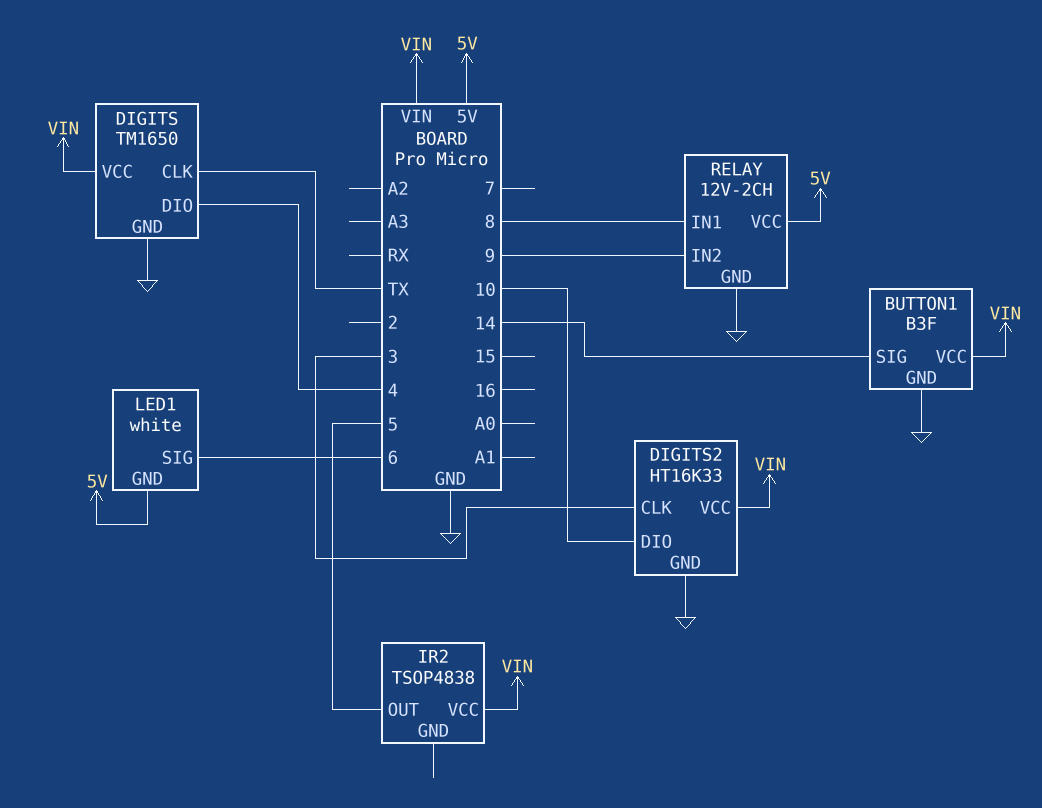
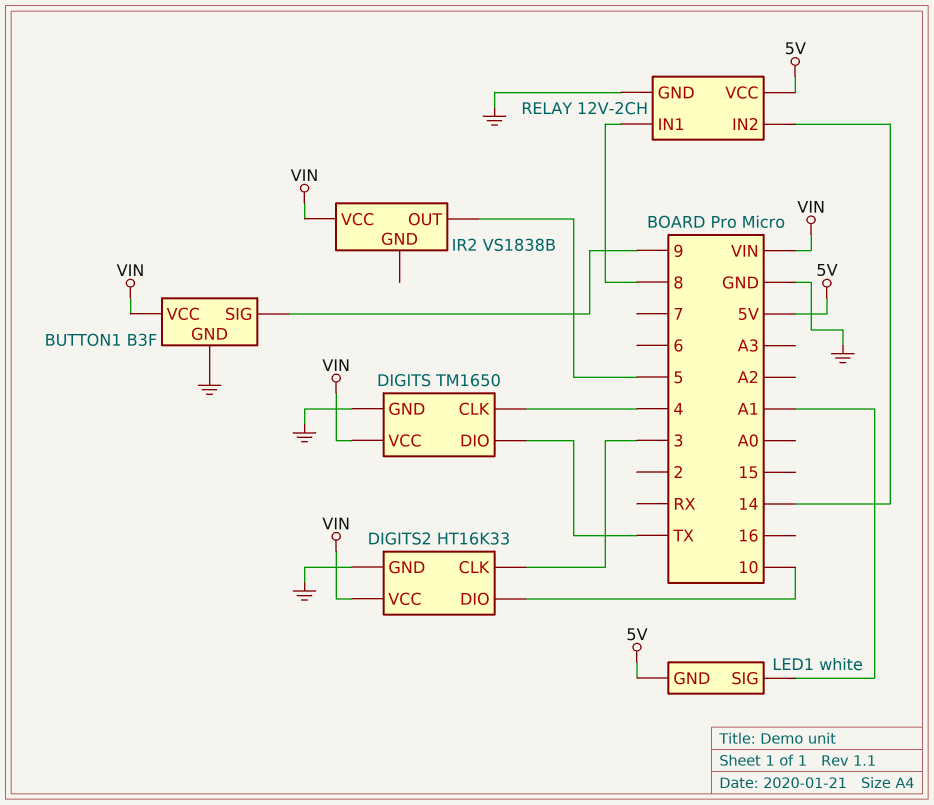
BUTTON1 pin SIG: 14 -> 9
DIGITS pin CLK: TX -> 4
DIGITS pin DIO: 4 -> TX
IR2: TSOP4838 -> VS1838B
LED1 pin SIG: 6 -> A1
RELAY pin IN2: 9 -> 14

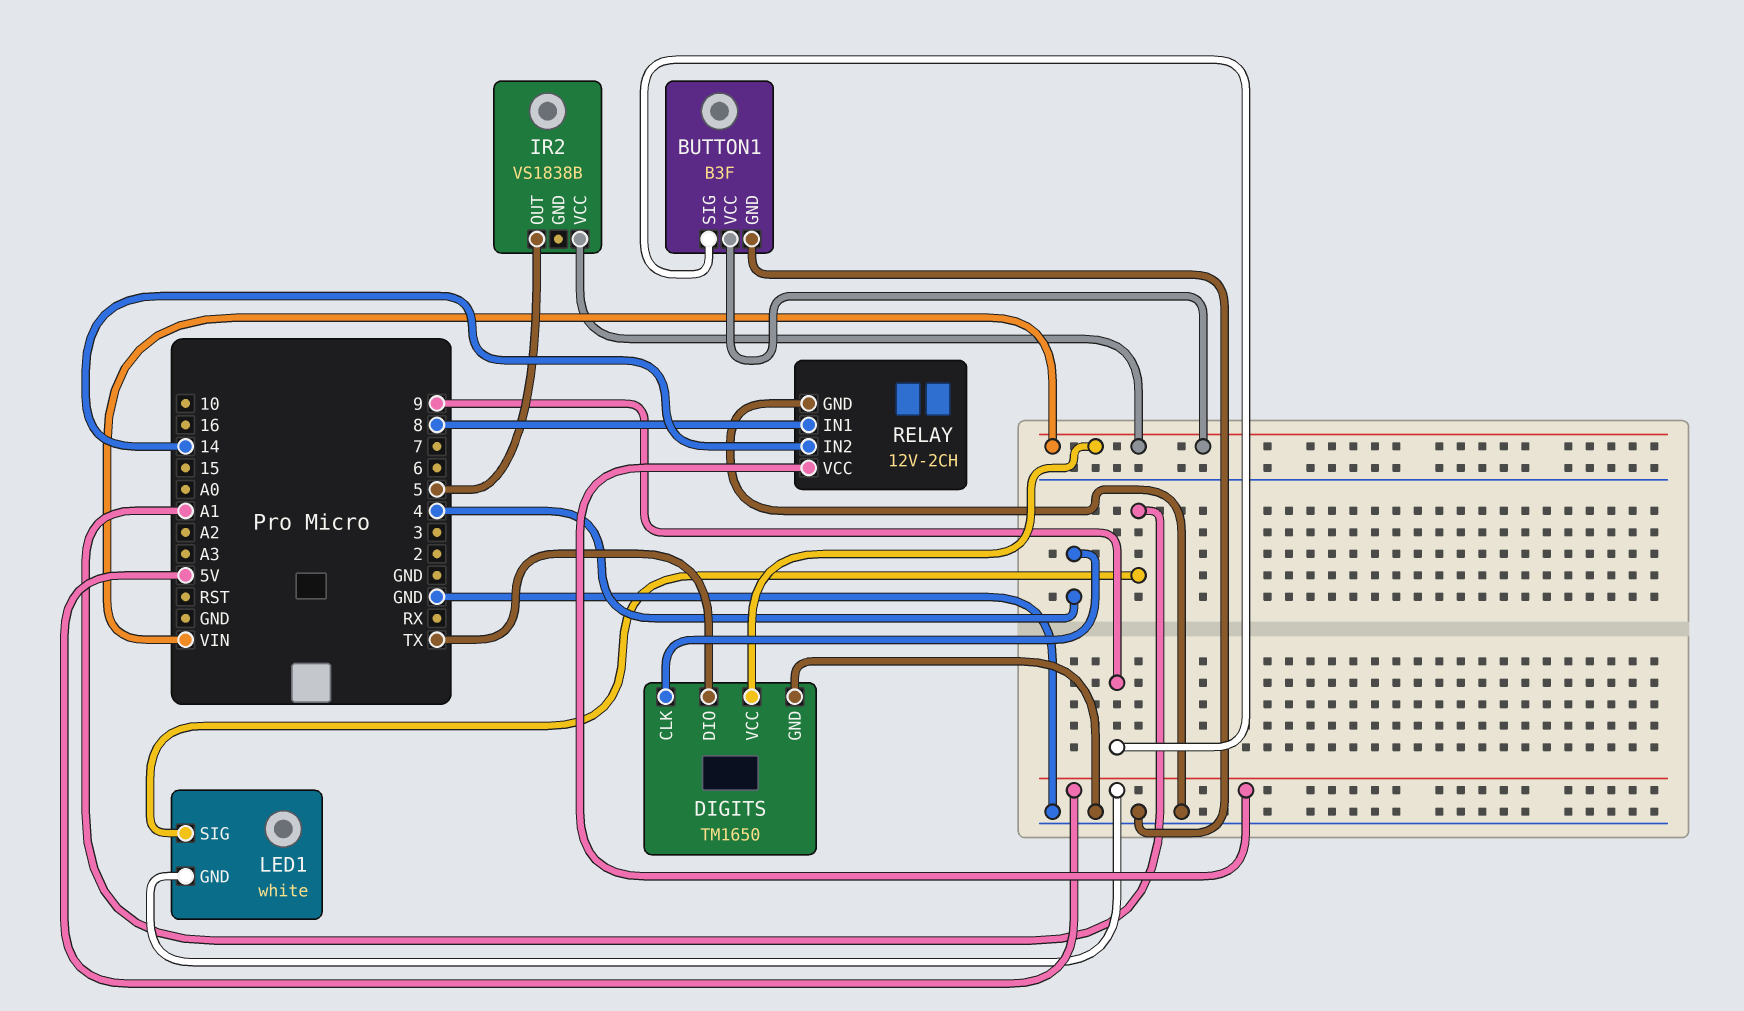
DIGITS2: HT16K33 -> none
DIGITS2 pin CLK: 3 -> none
DIGITS2 pin DIO: 10 -> none
DIGITS2 pin GND: GND -> none
DIGITS2 pin VCC: VIN -> none

